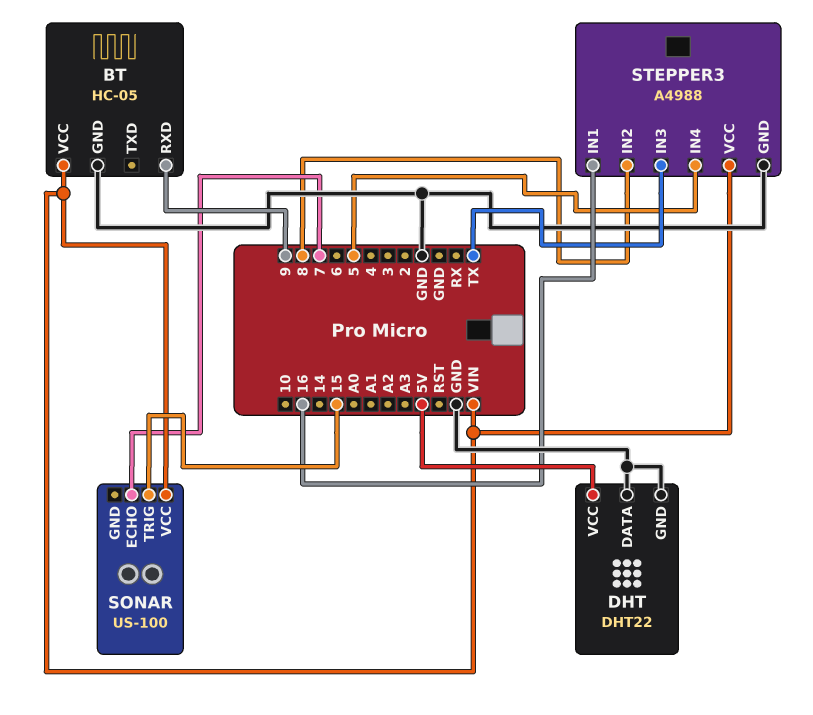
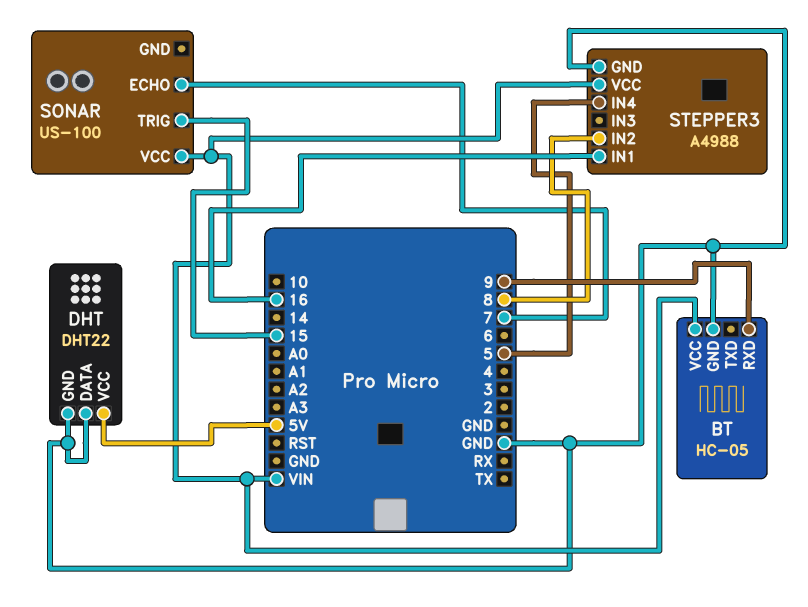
STEPPER3 pin IN3: TX -> none

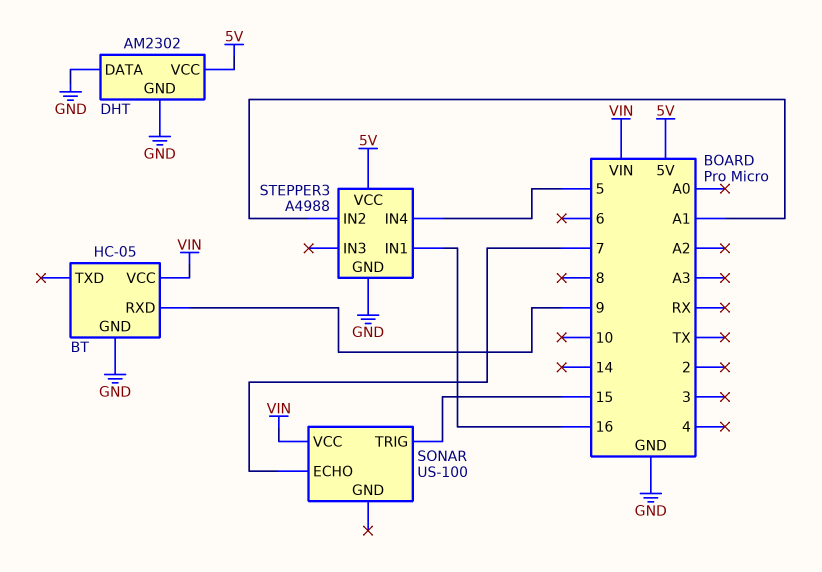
DHT: DHT22 -> AM2302
STEPPER3 pin IN2: 8 -> A1
STEPPER3 pin VCC: VIN -> 5V

